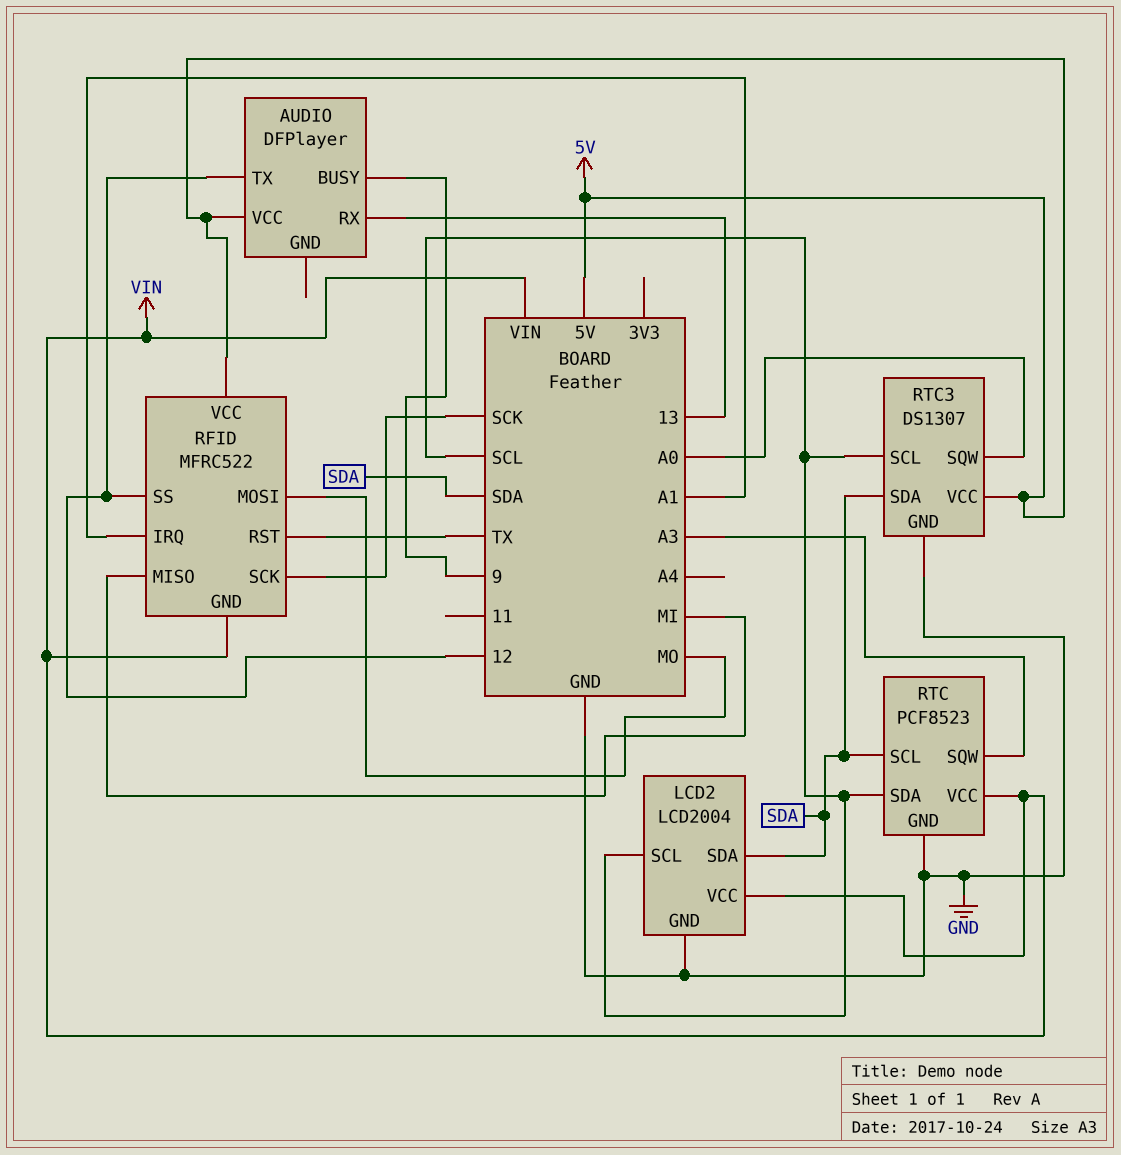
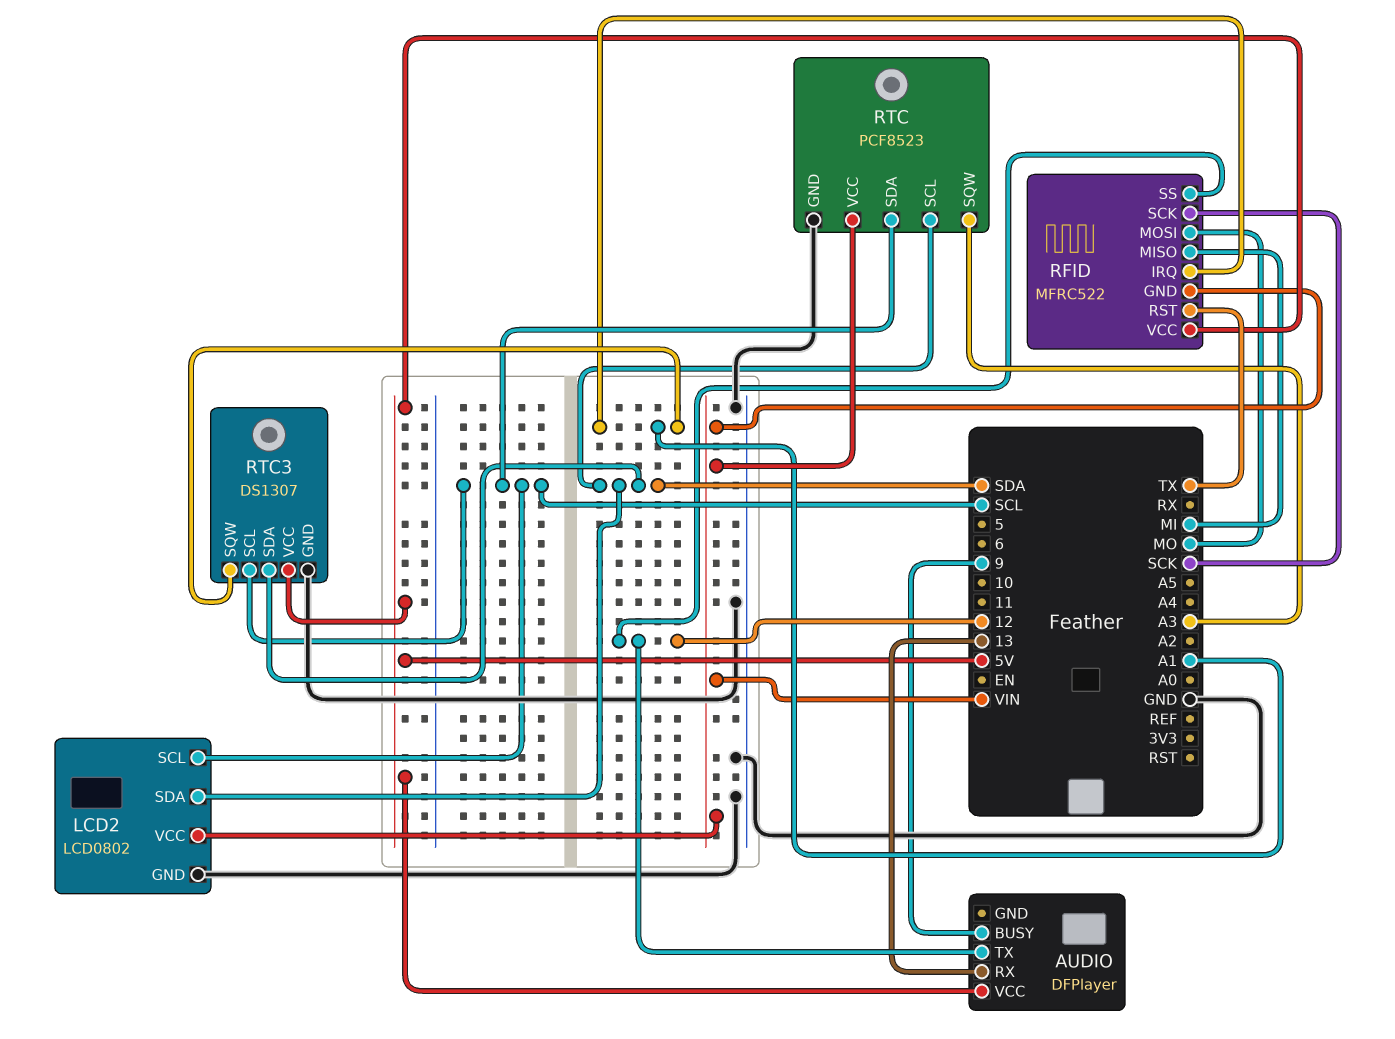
LCD2: LCD2004 -> LCD0802
RTC3 pin SQW: A0 -> A1

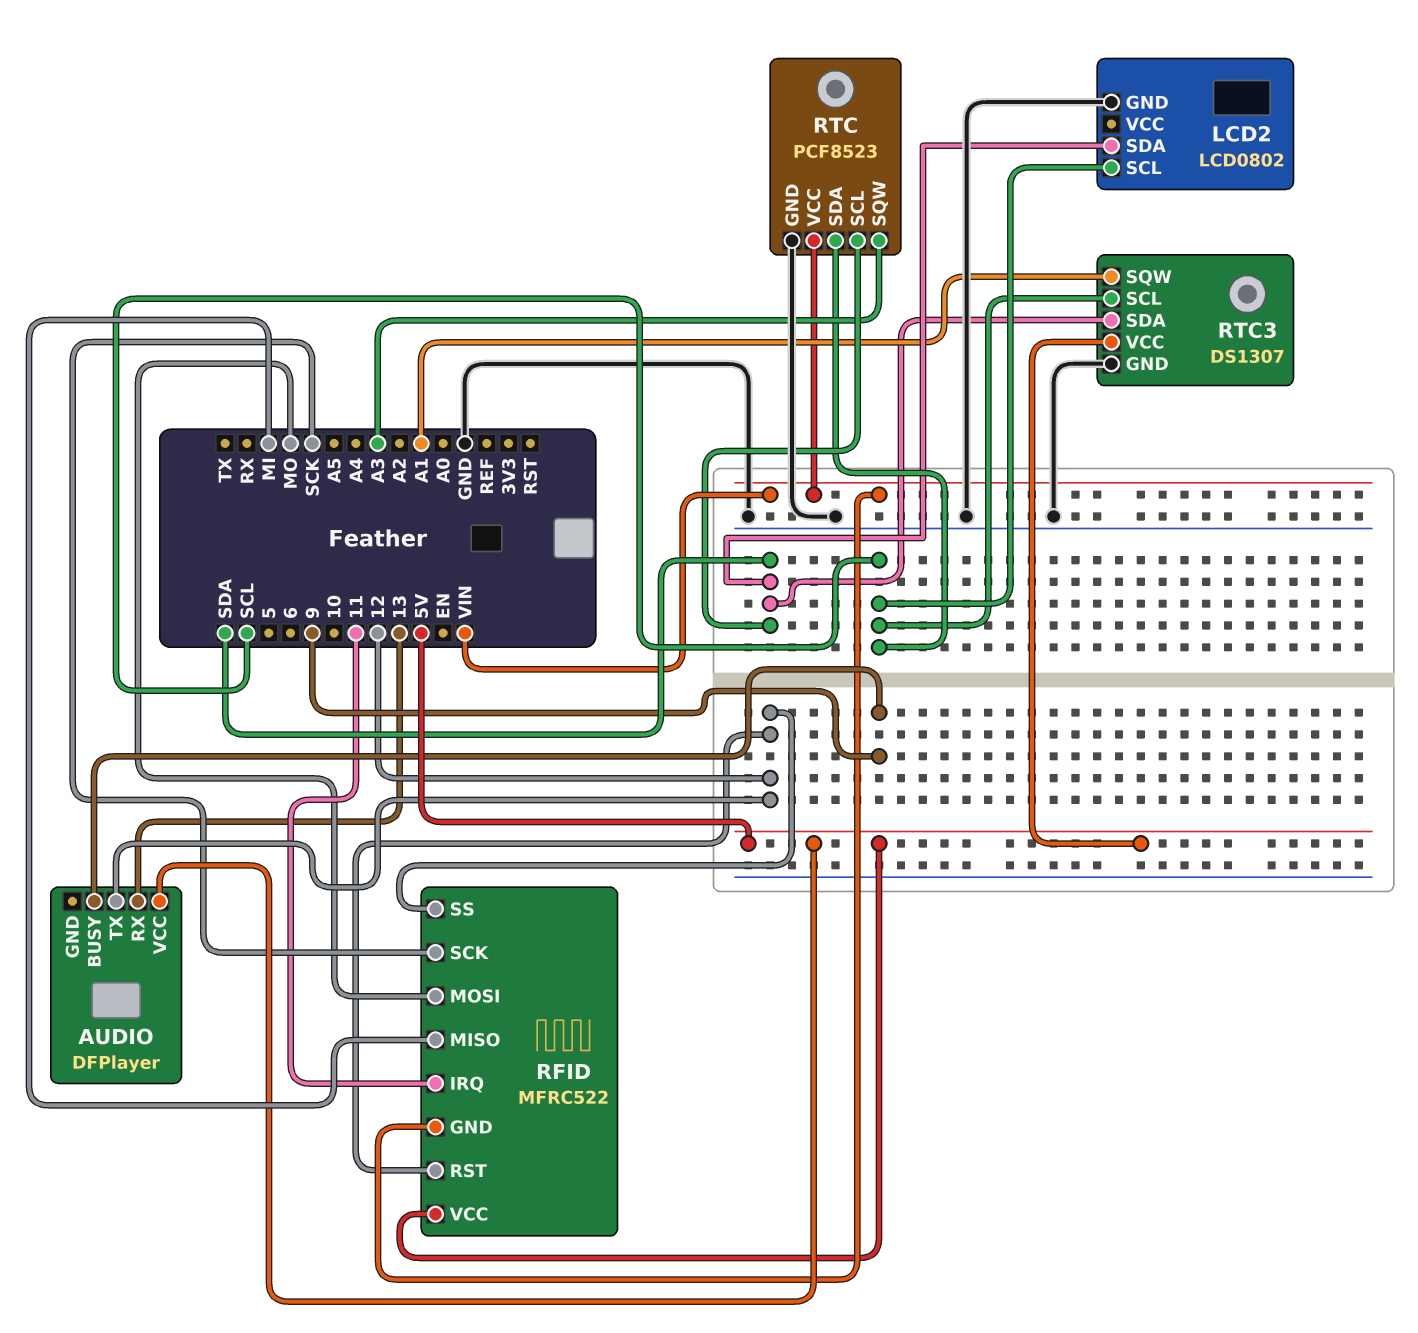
LCD2 pin VCC: VIN -> none
RFID pin IRQ: A1 -> 11
RFID pin RST: TX -> 12

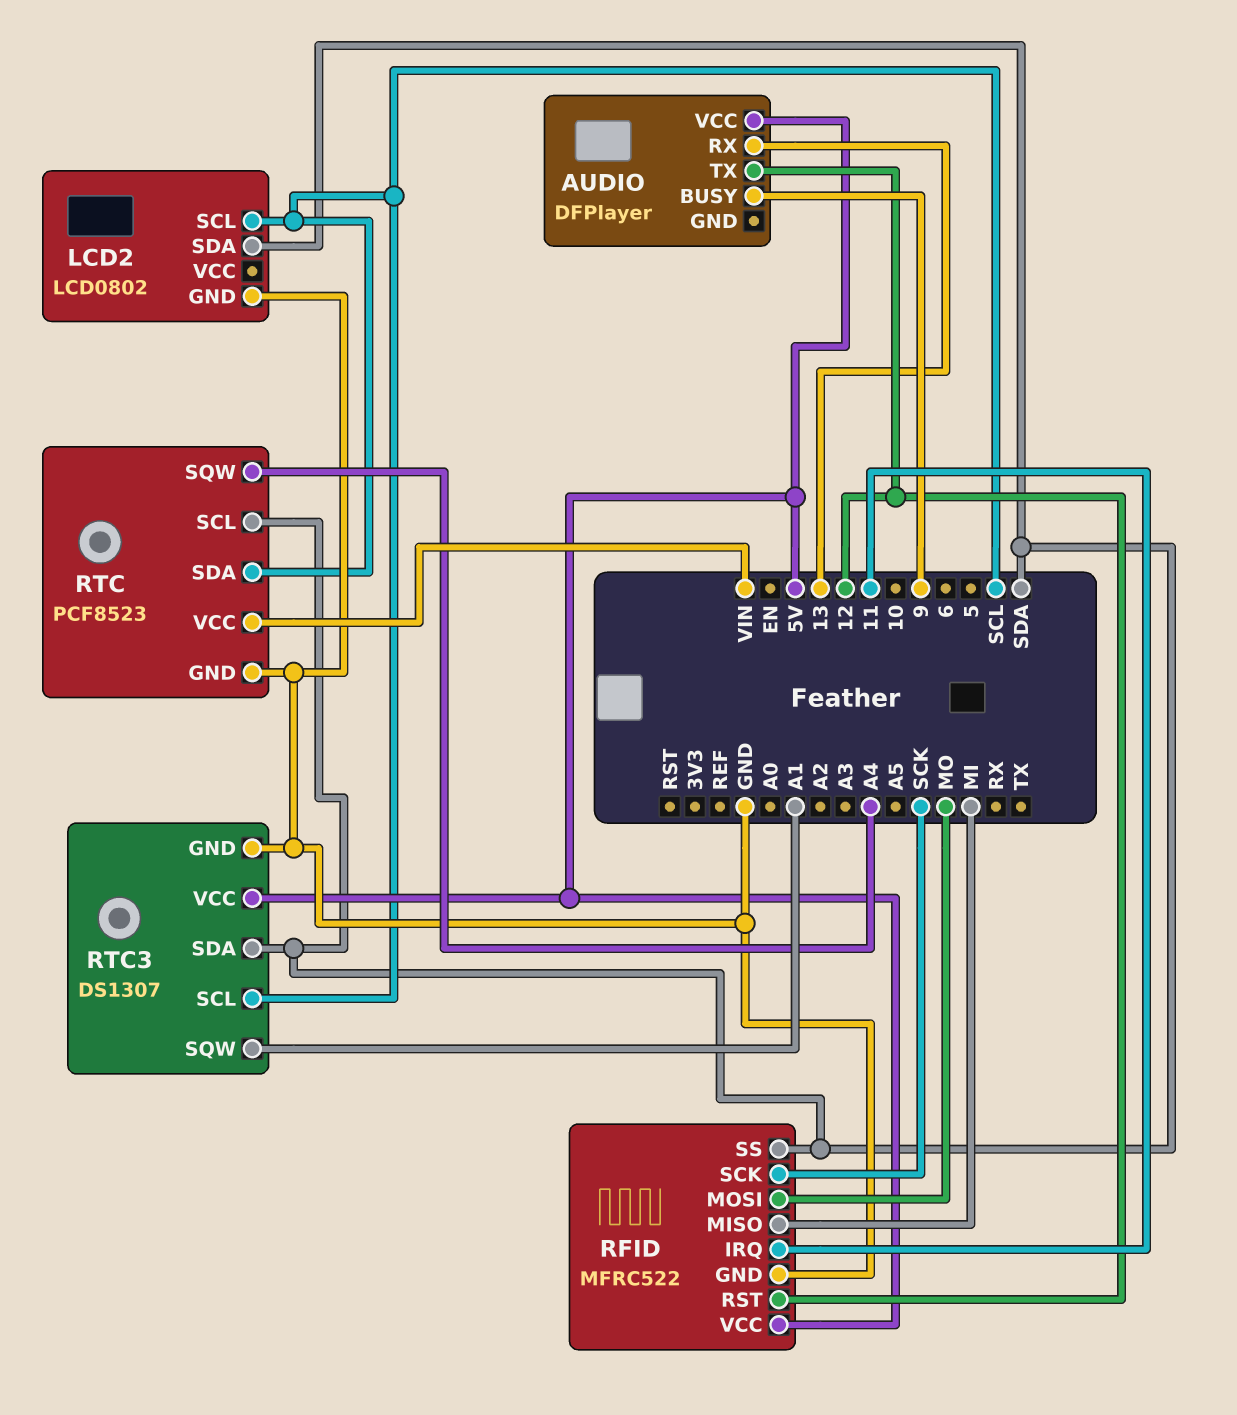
RFID pin GND: VIN -> GND
RFID pin SS: 12 -> SDA
RTC pin SQW: A3 -> A4

